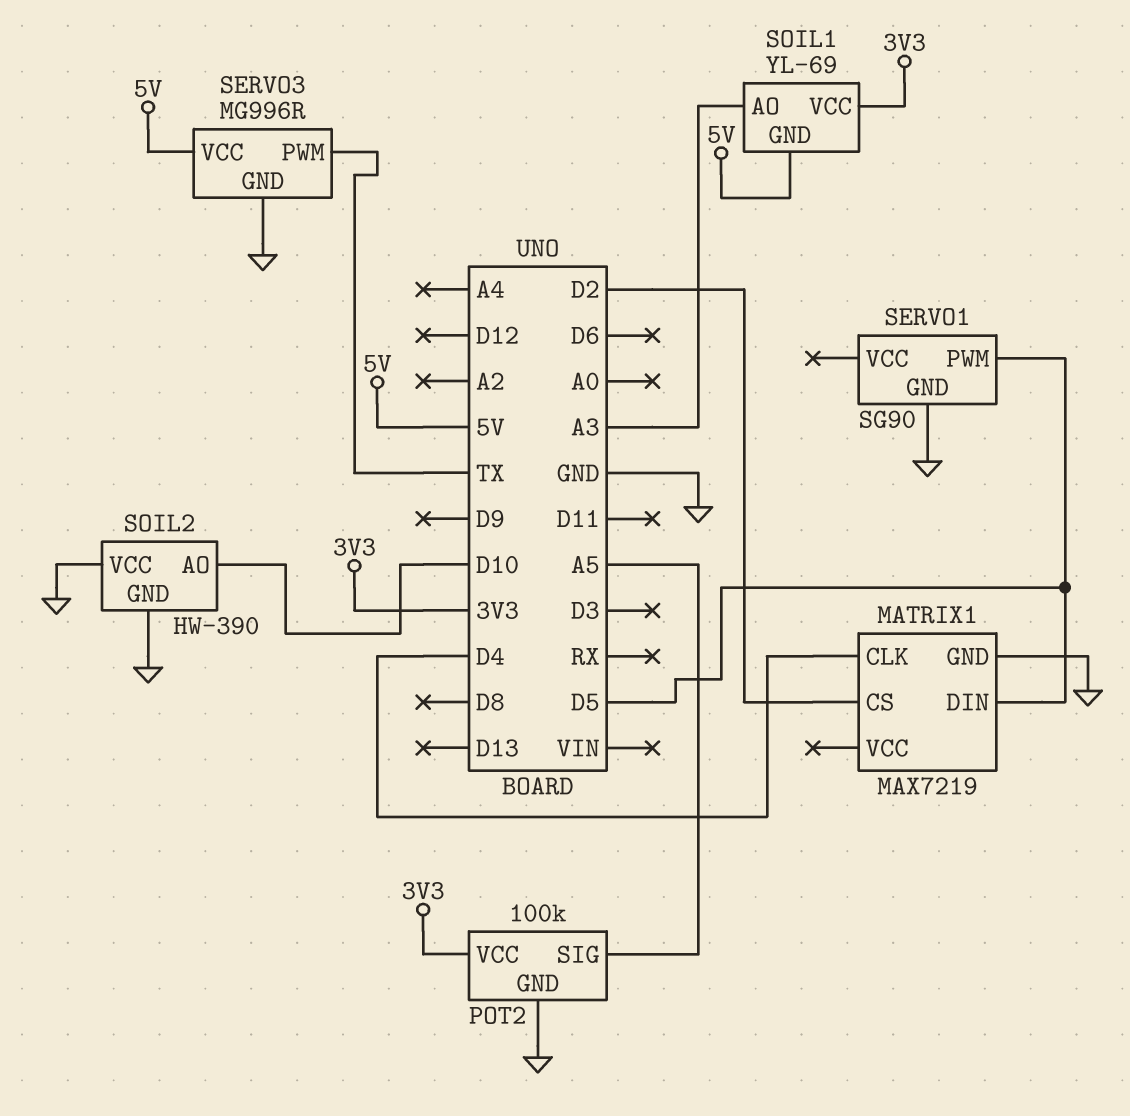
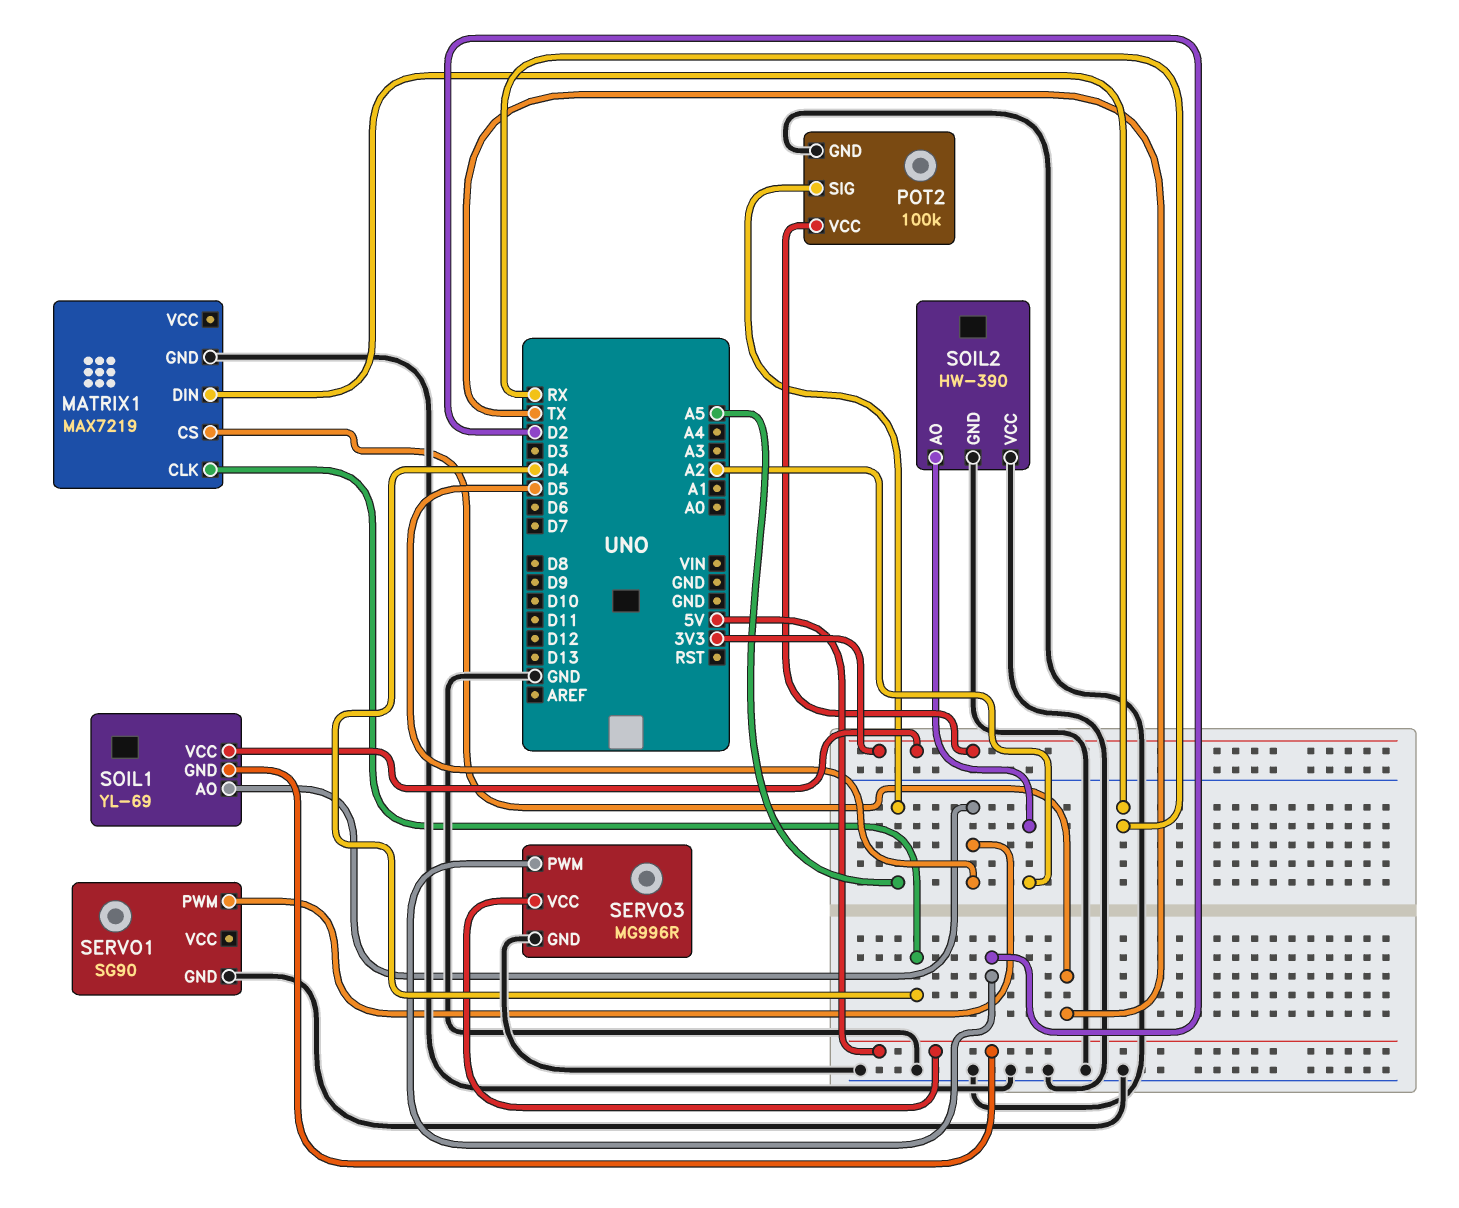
MATRIX1 pin CS: D2 -> TX
MATRIX1 pin DIN: D5 -> RX
SERVO3 pin PWM: TX -> D2
SOIL1 pin AO: A3 -> D5
SOIL2 pin AO: D10 -> A2

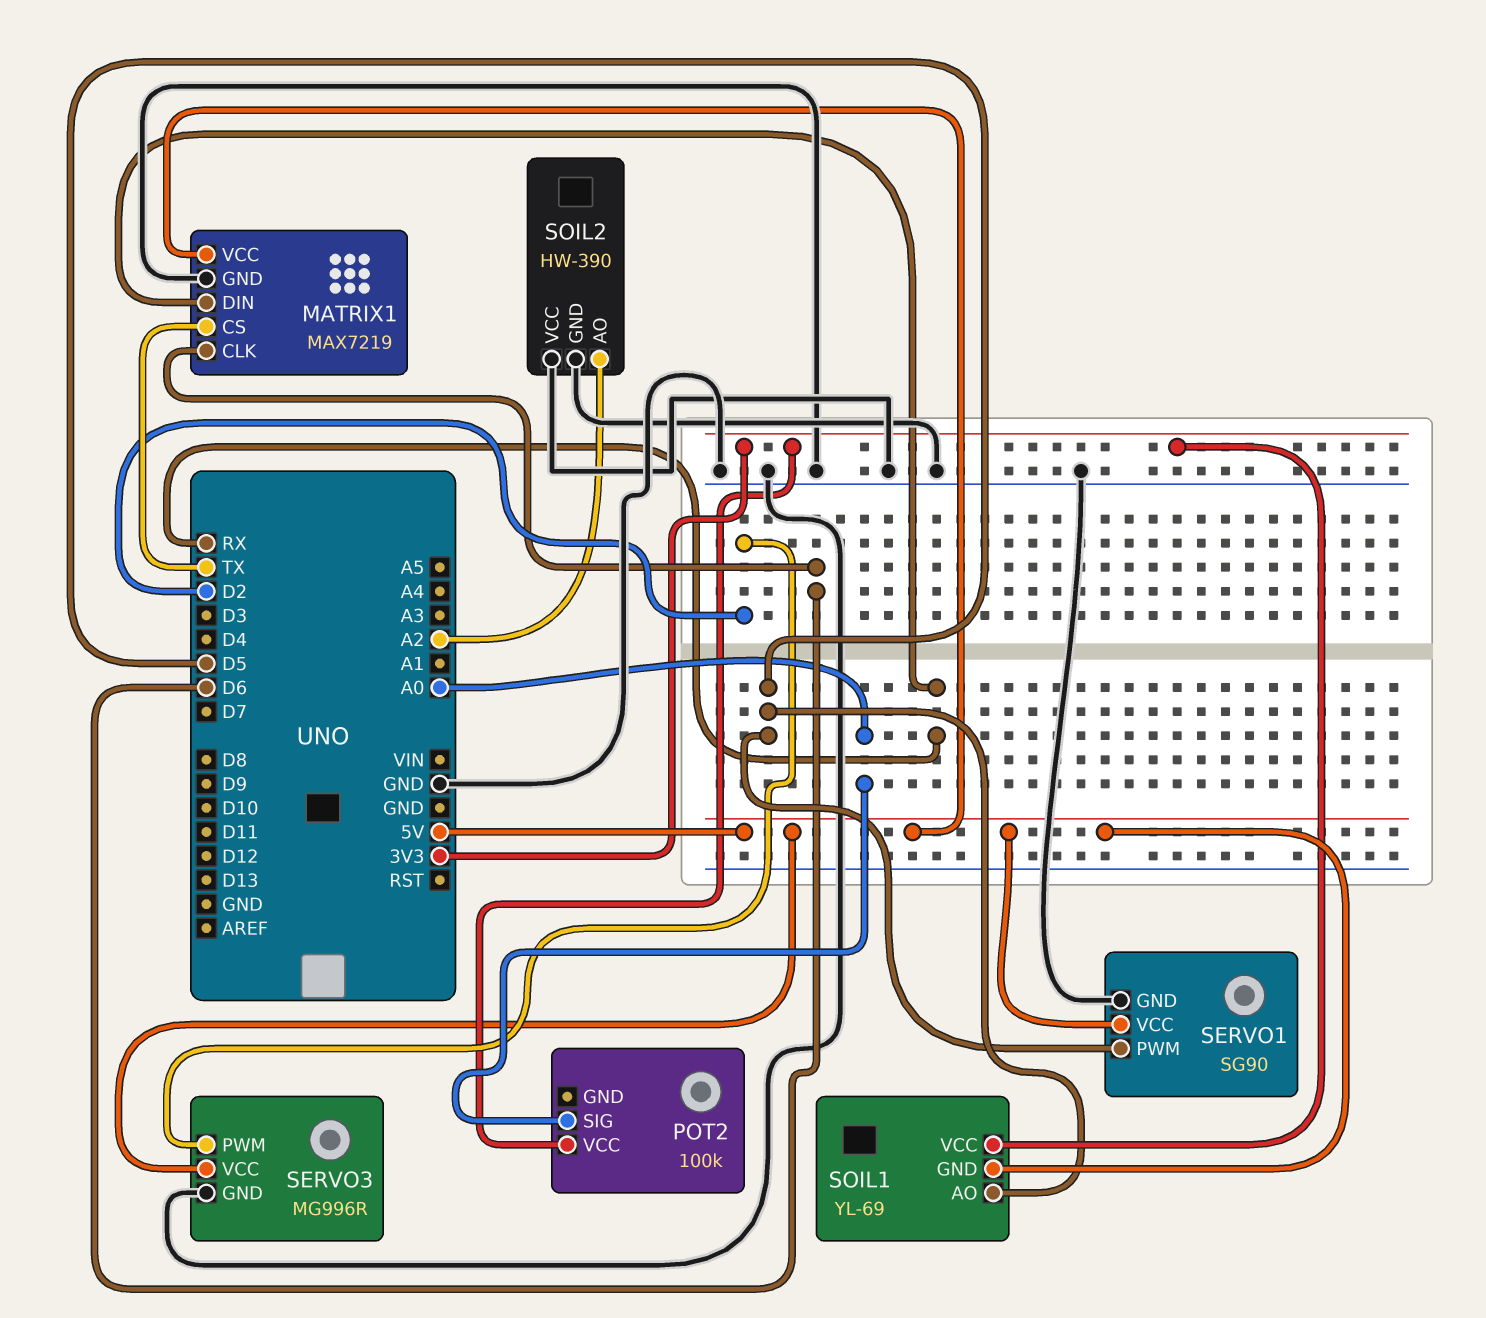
MATRIX1 pin CLK: D4 -> D6
MATRIX1 pin VCC: none -> 5V
POT2 pin GND: GND -> none
POT2 pin SIG: A5 -> A0
SERVO1 pin VCC: none -> 5V

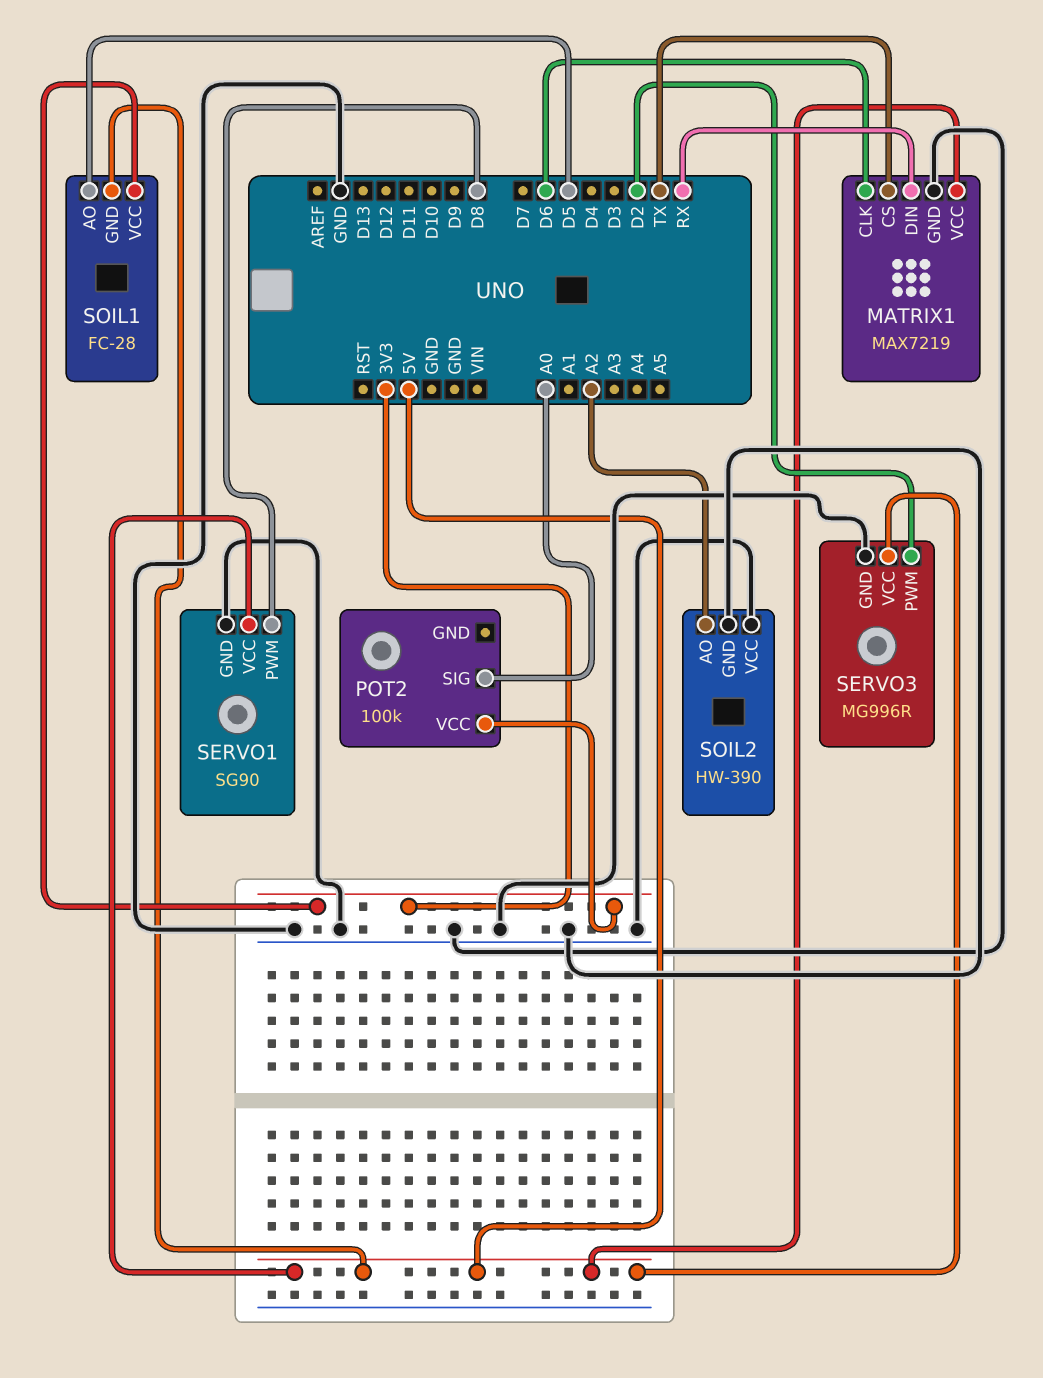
SERVO1 pin PWM: D5 -> D8
SOIL1: YL-69 -> FC-28

